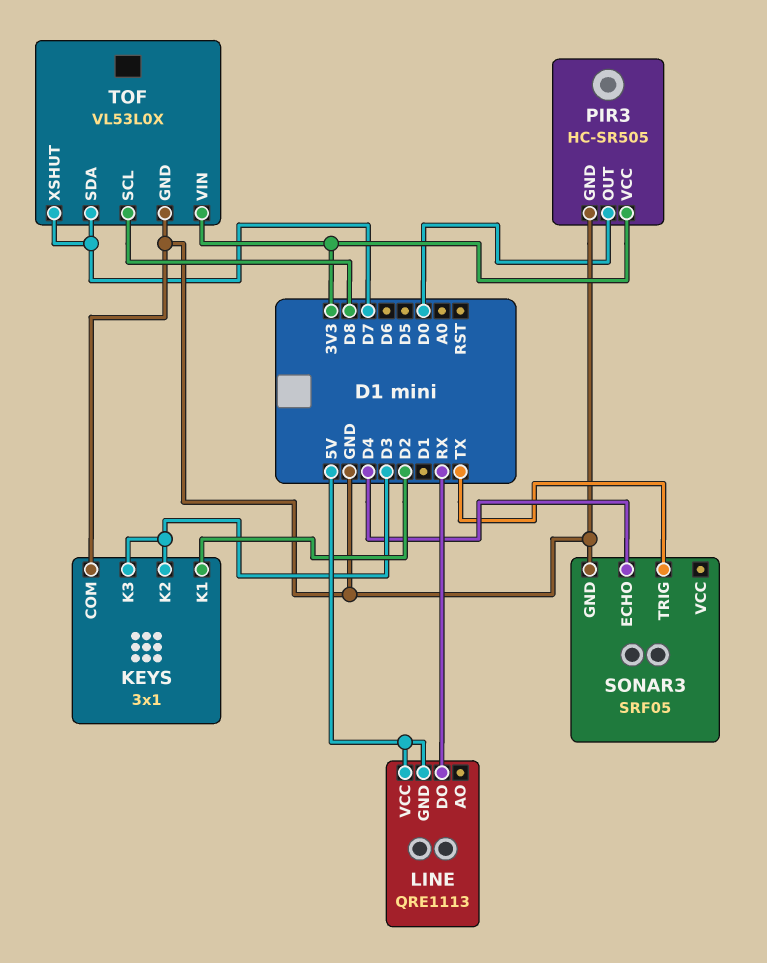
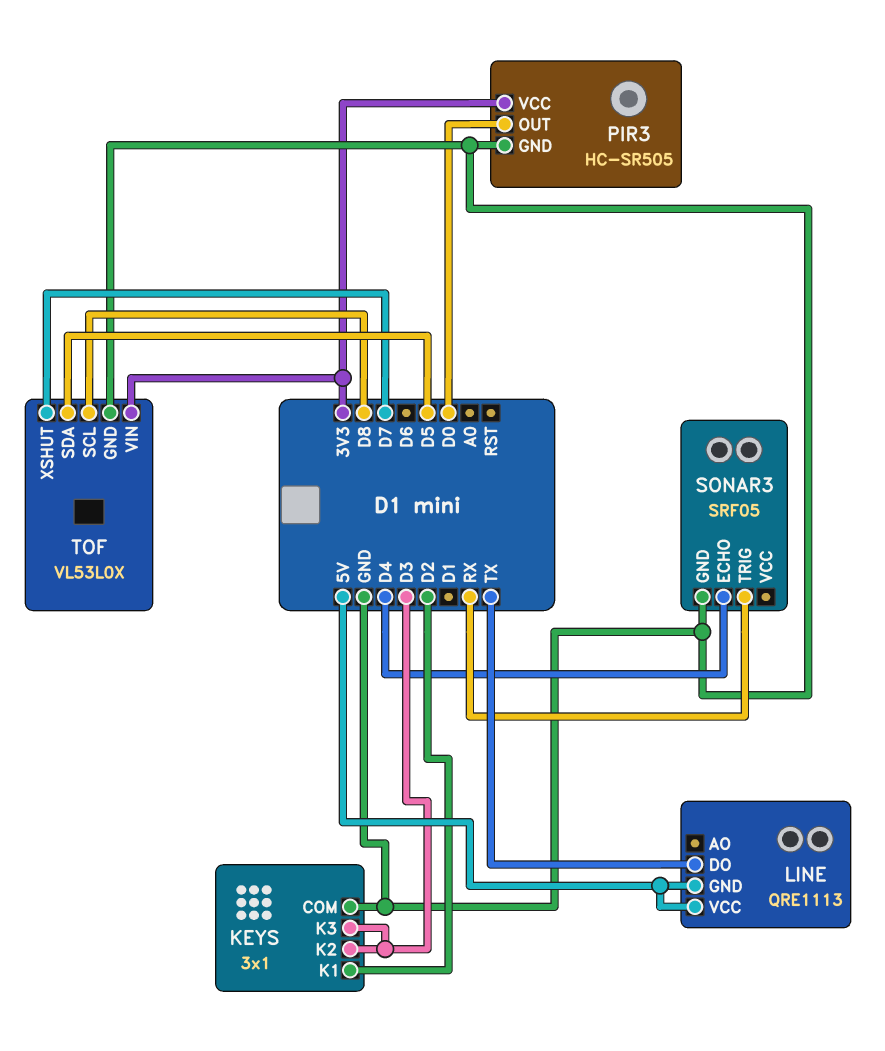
LINE pin DO: RX -> TX
SONAR3 pin TRIG: TX -> RX
TOF pin SDA: D7 -> D5

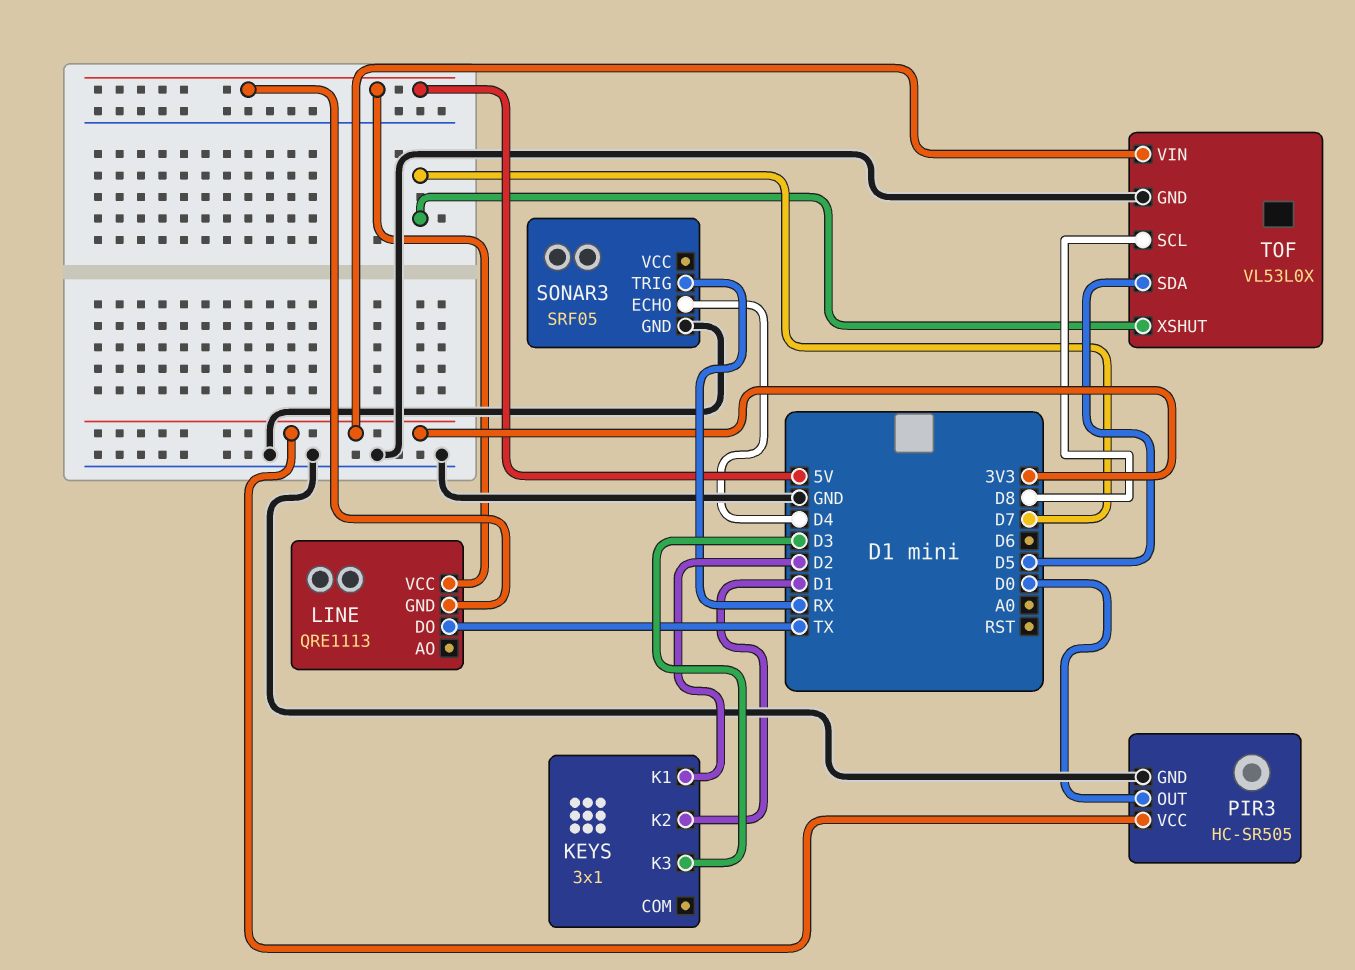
KEYS pin COM: GND -> none
KEYS pin K2: D3 -> D1

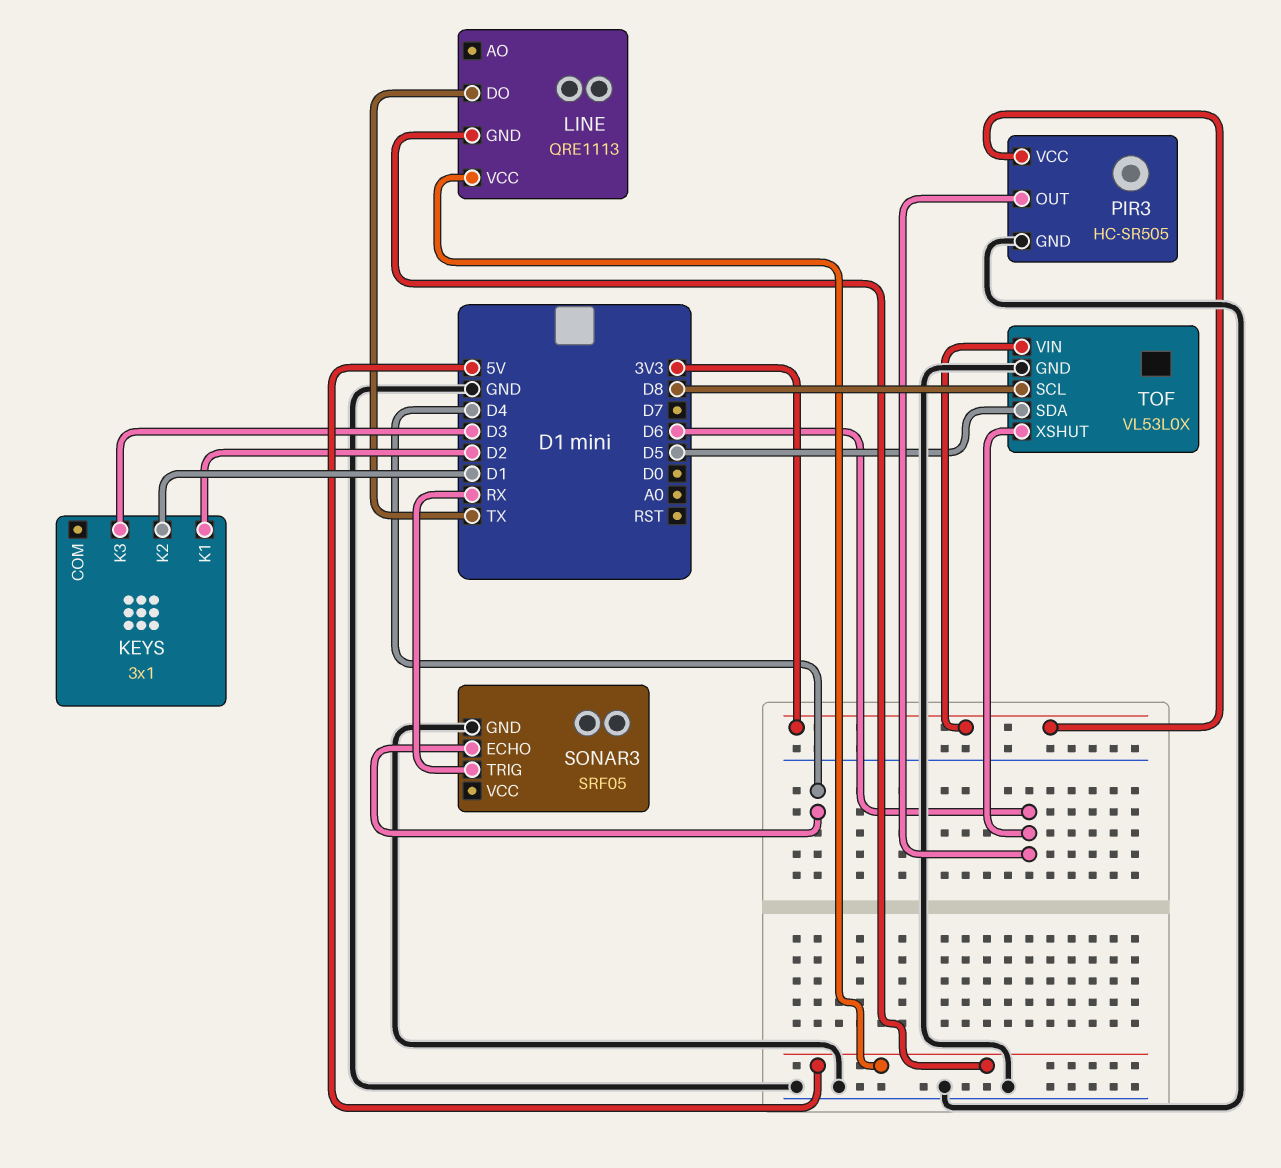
PIR3 pin OUT: D0 -> D6
TOF pin XSHUT: D7 -> D6

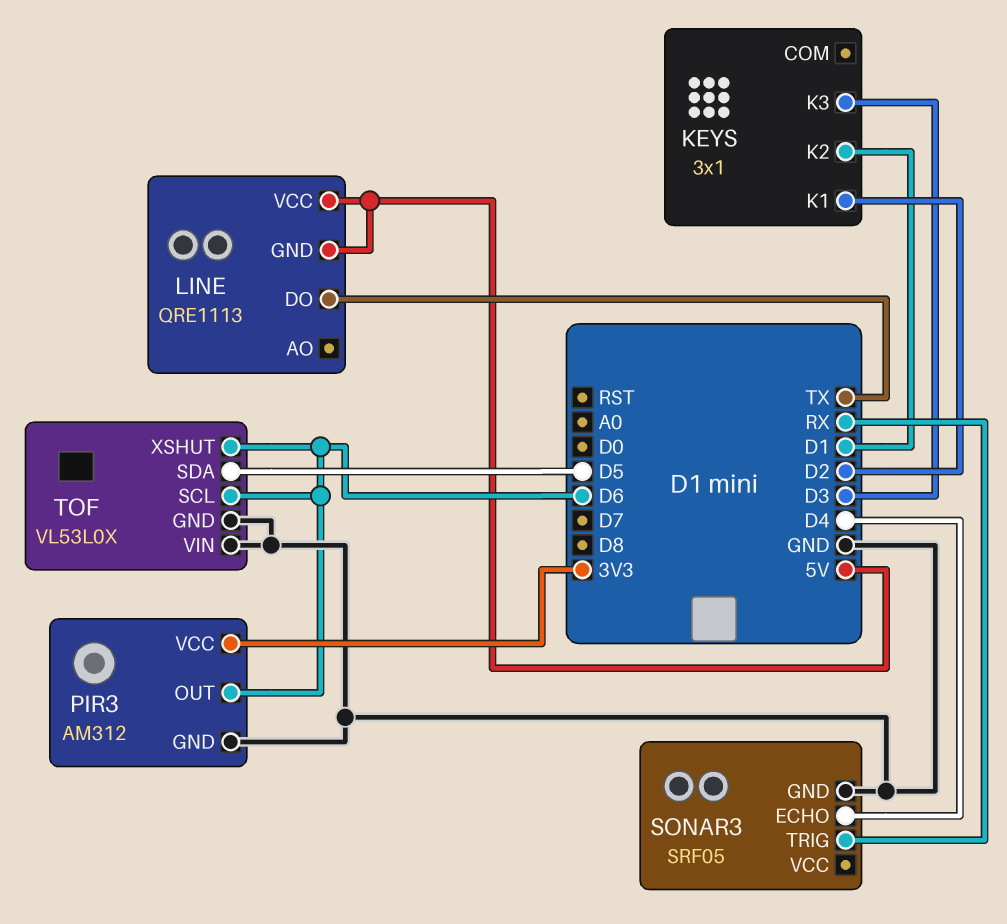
PIR3: HC-SR505 -> AM312
TOF pin SCL: D8 -> D6
TOF pin VIN: 3V3 -> GND

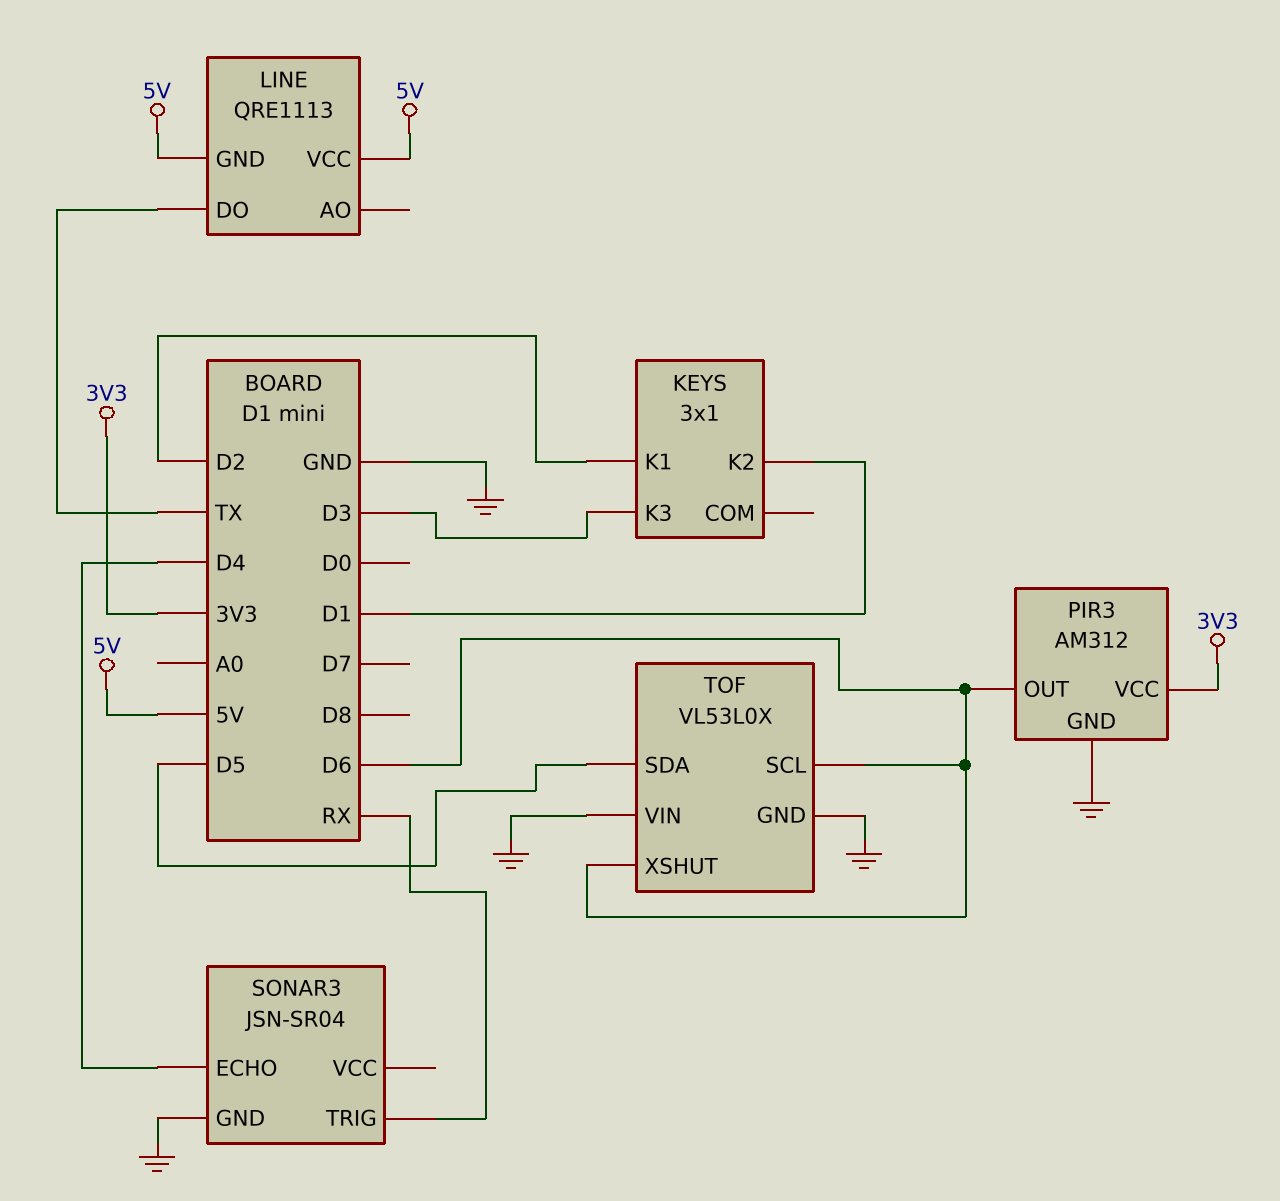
SONAR3: SRF05 -> JSN-SR04

